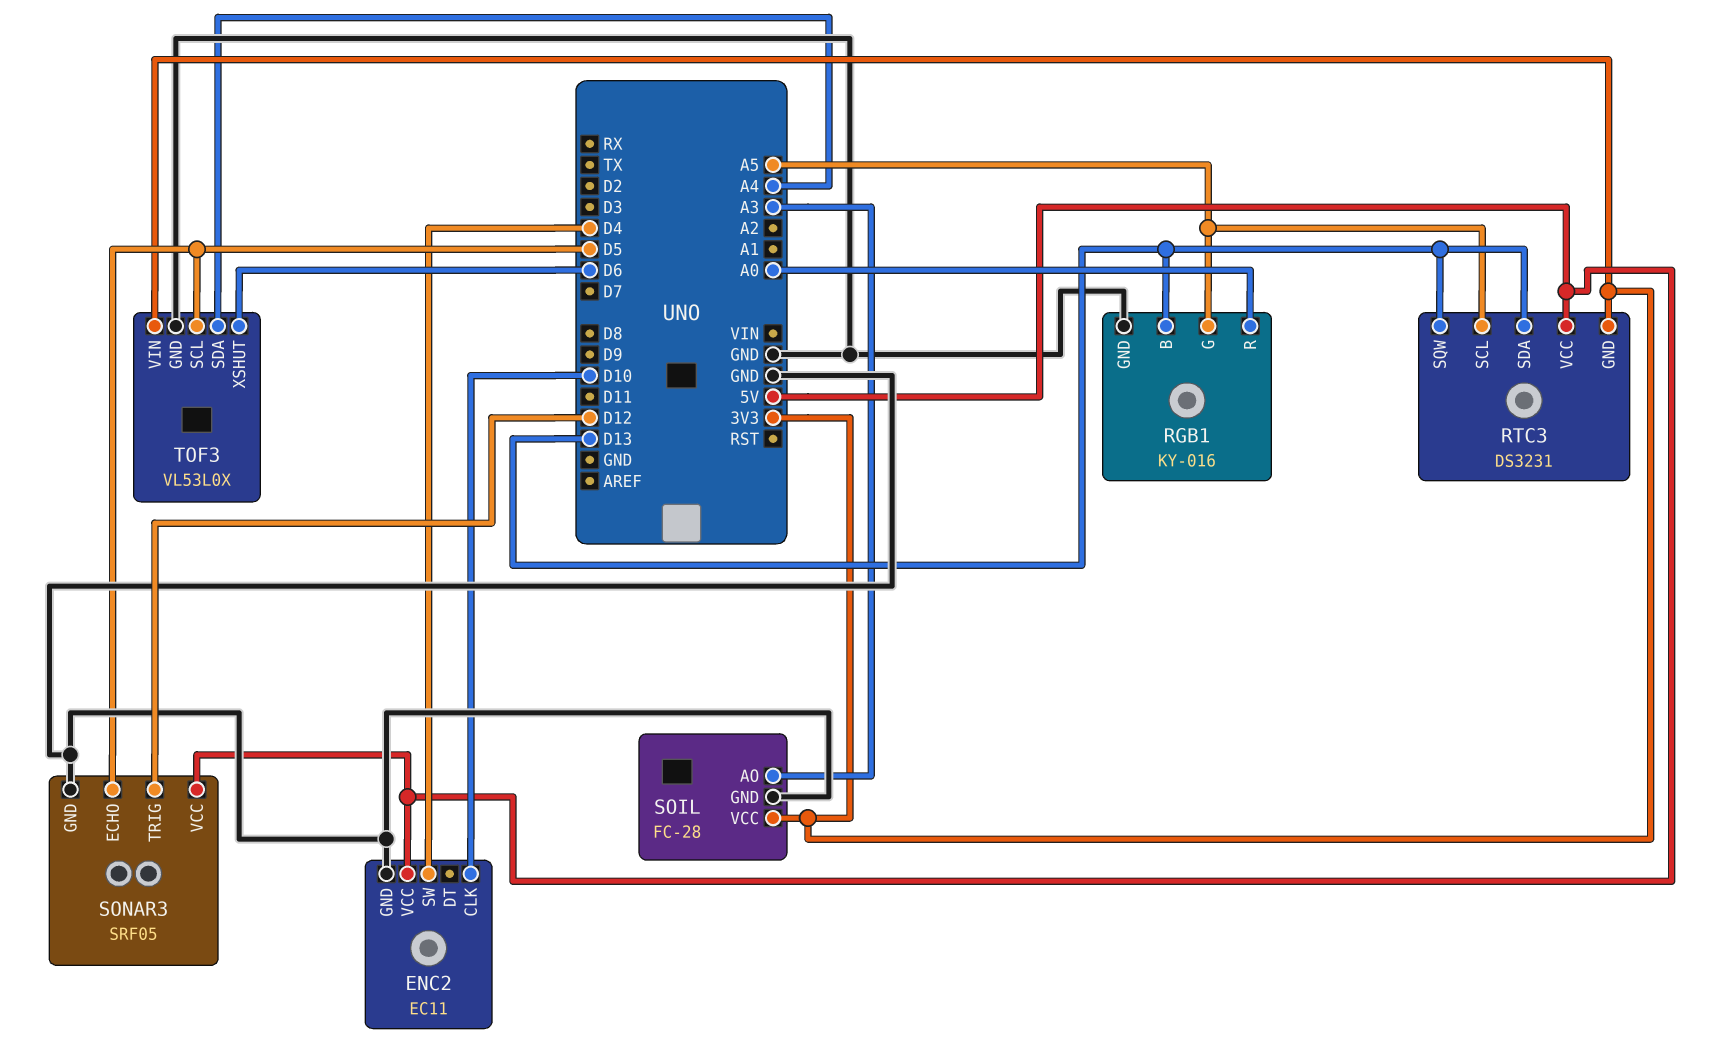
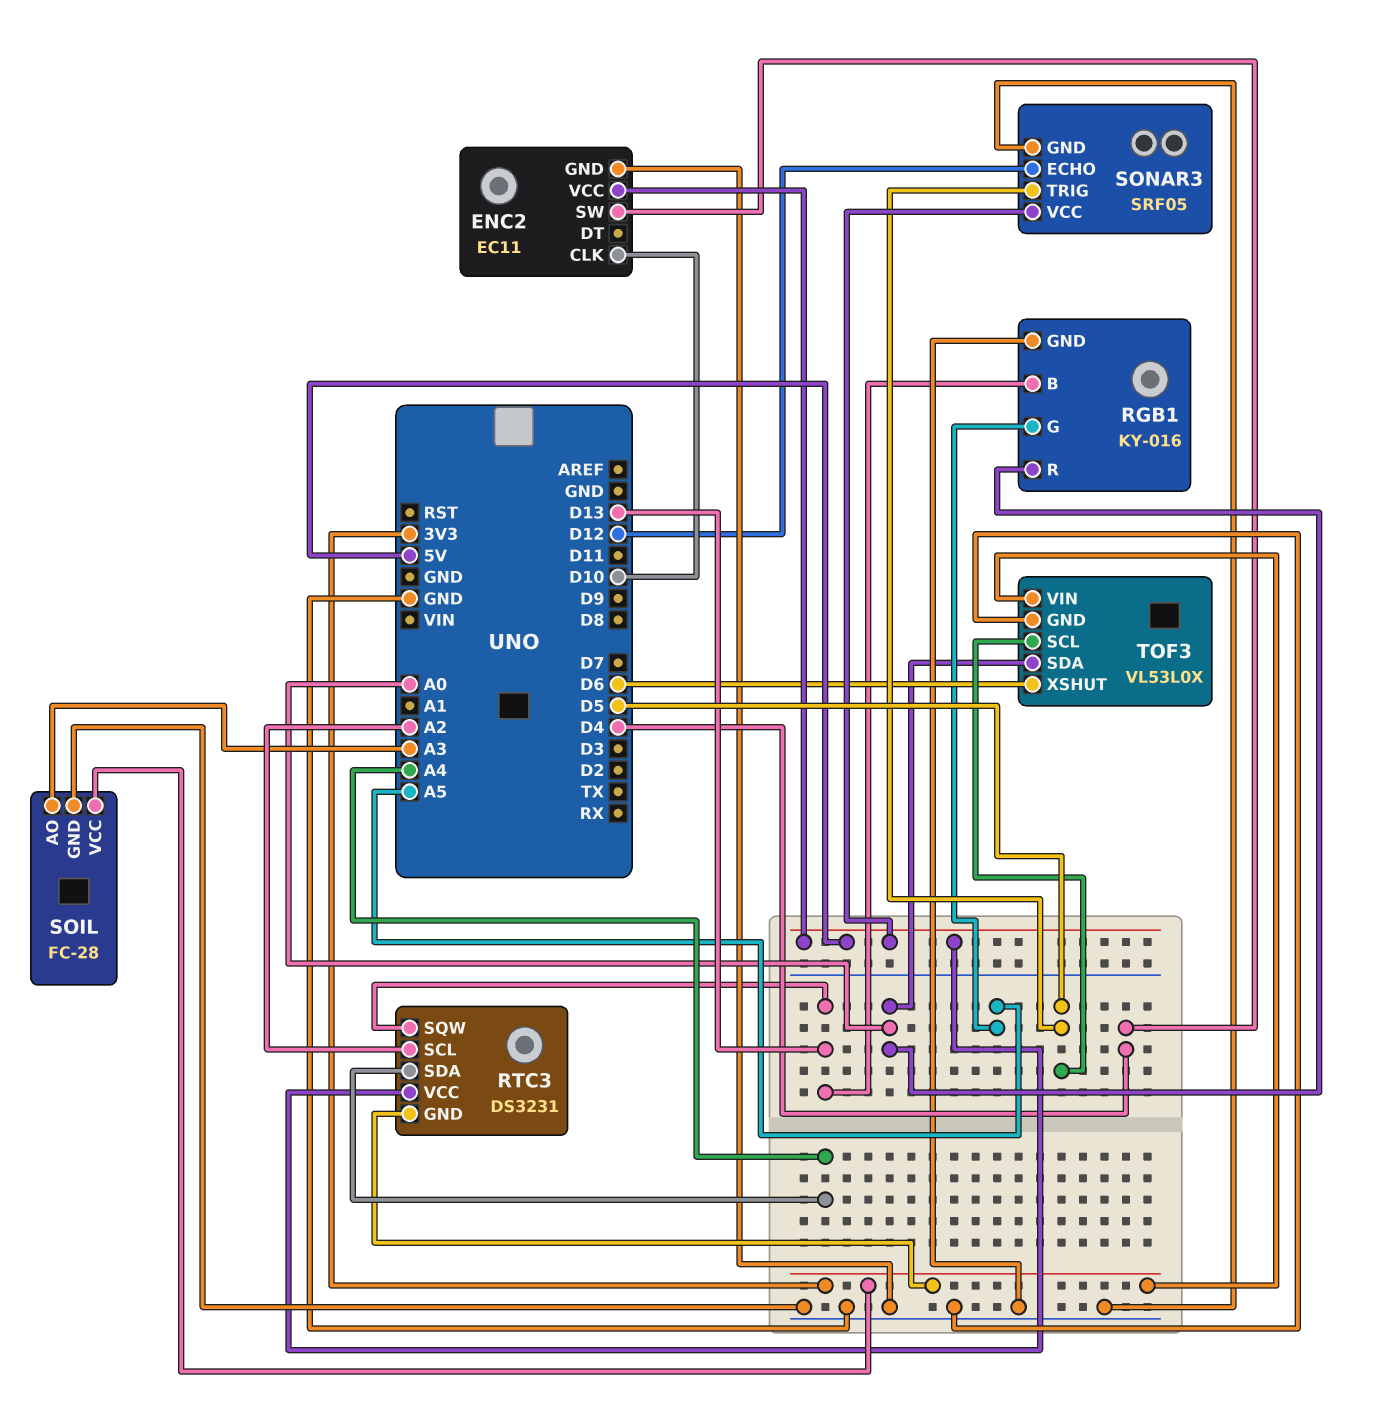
RTC3 pin SCL: A5 -> A2
RTC3 pin SDA: D13 -> A4
SONAR3 pin ECHO: D5 -> D12
SONAR3 pin TRIG: D12 -> D5
TOF3 pin SDA: A4 -> A0

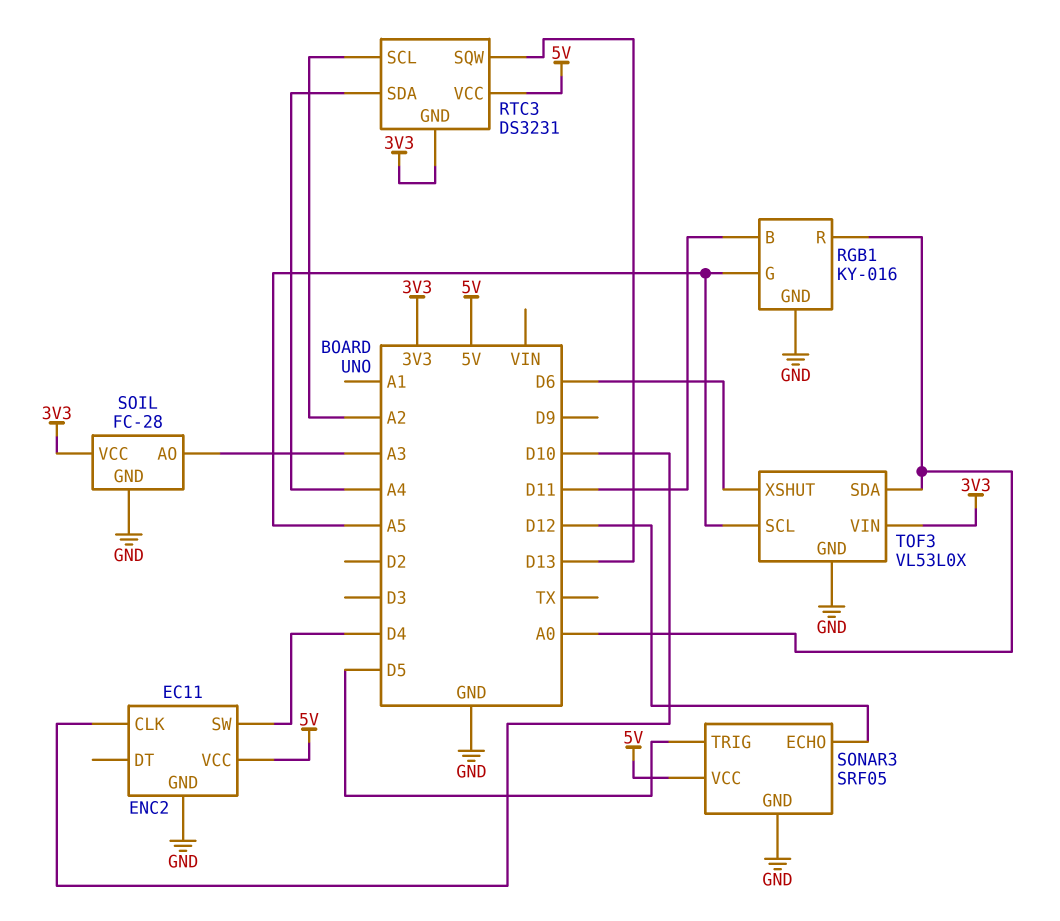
RGB1 pin B: D13 -> D11
TOF3 pin SCL: D5 -> A5

